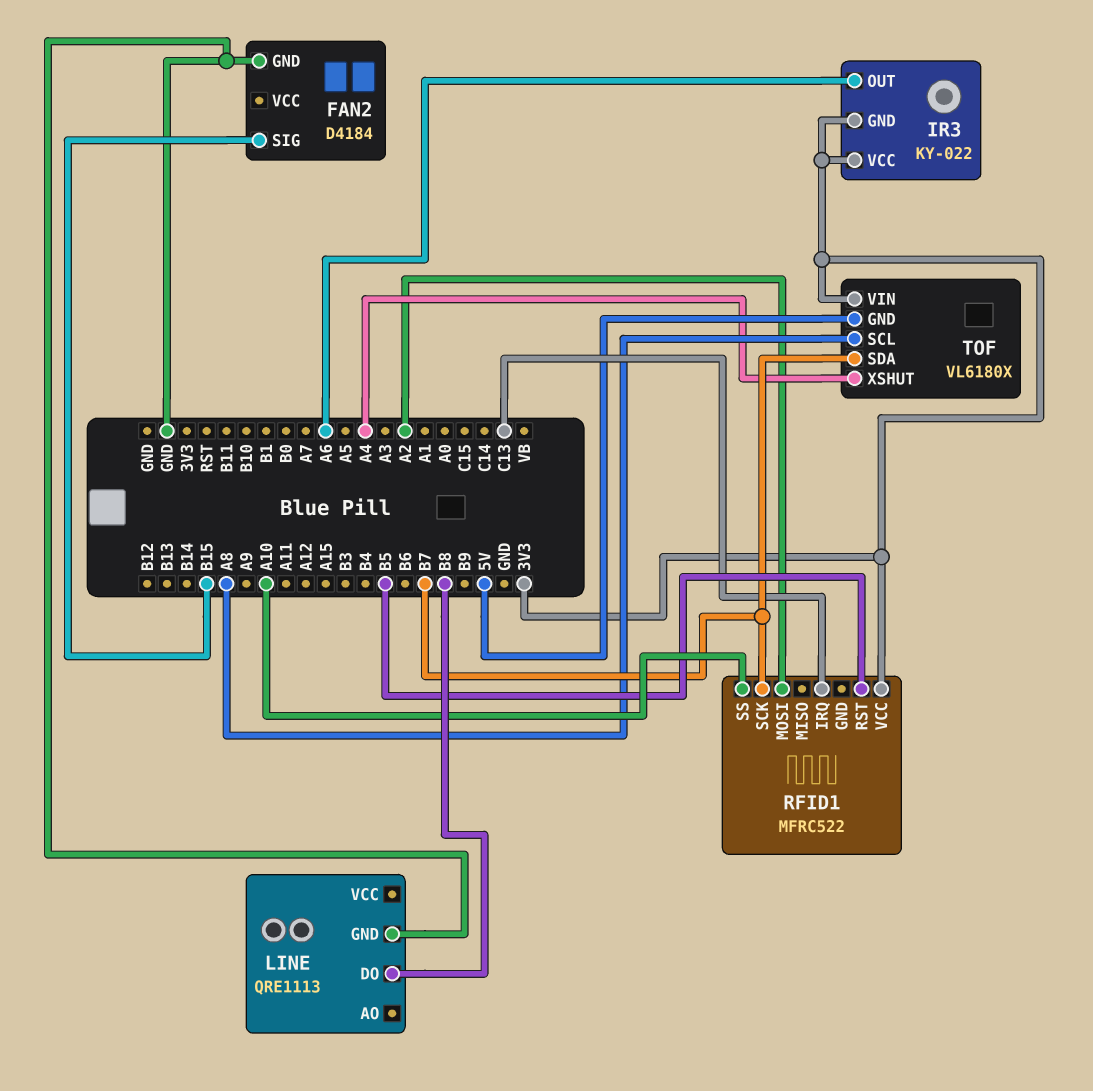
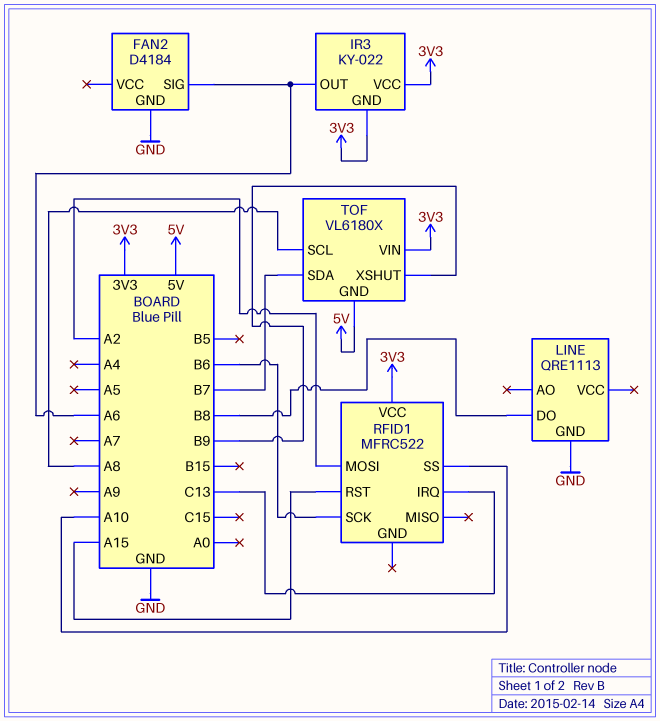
FAN2 pin SIG: B15 -> A6
RFID1 pin RST: B5 -> A15
RFID1 pin SCK: B7 -> B6
TOF pin XSHUT: A4 -> B9

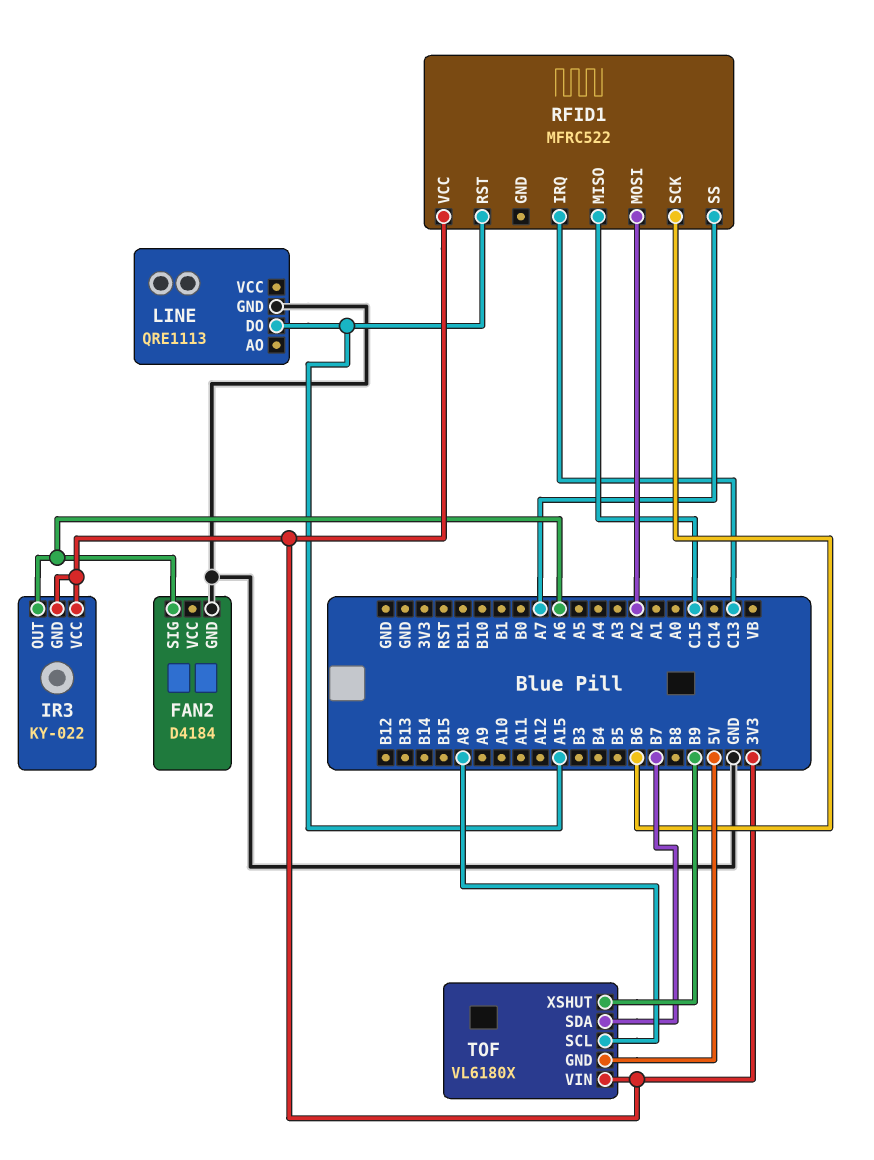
LINE pin DO: B8 -> A15
RFID1 pin MISO: none -> C15
RFID1 pin SS: A10 -> A7

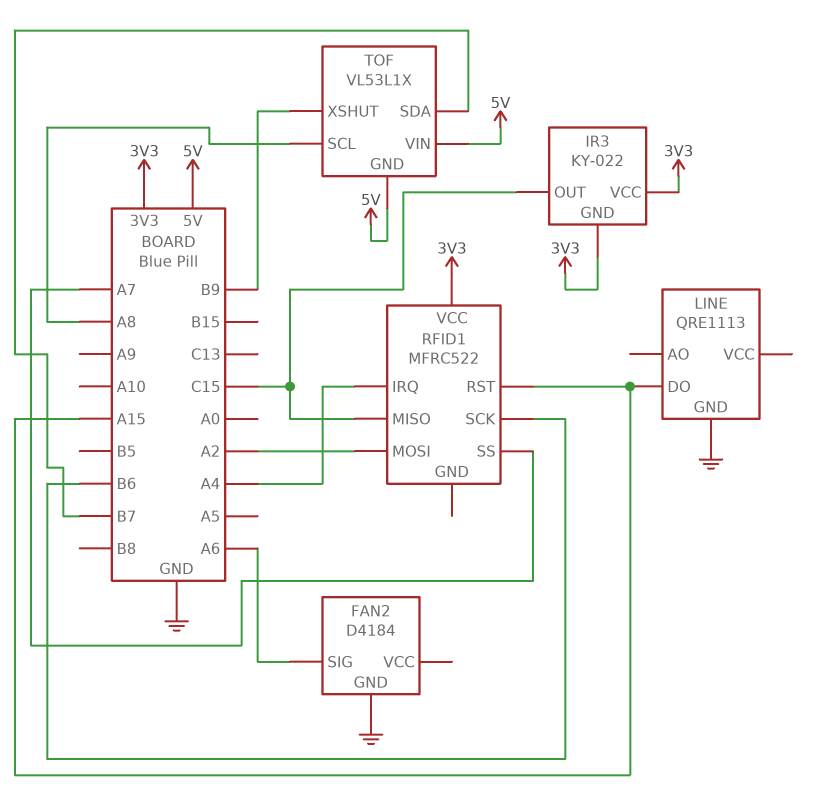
IR3 pin OUT: A6 -> C15
RFID1 pin IRQ: C13 -> A4
TOF: VL6180X -> VL53L1X
TOF pin VIN: 3V3 -> 5V

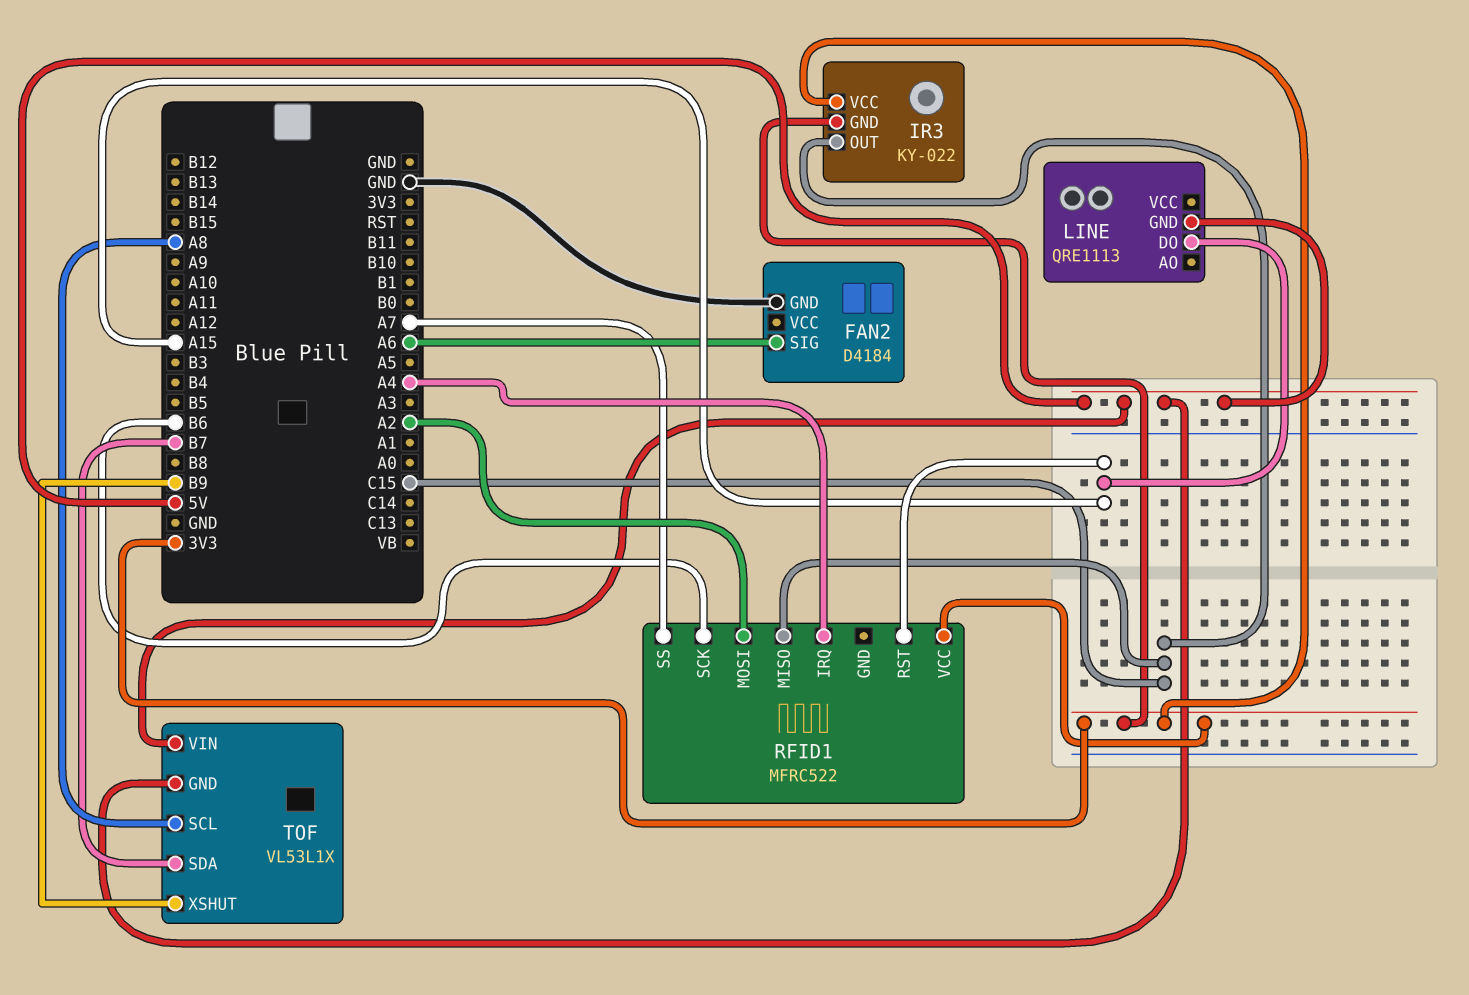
LINE pin GND: GND -> 5V

